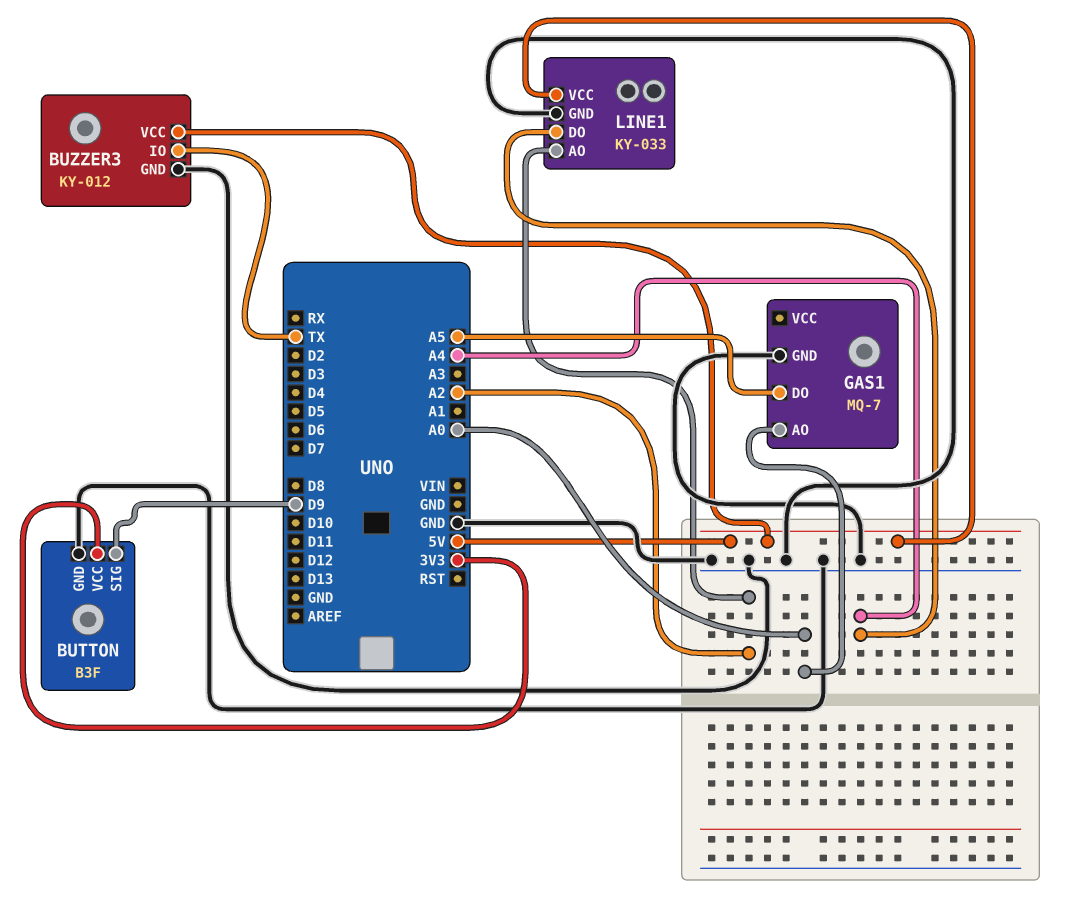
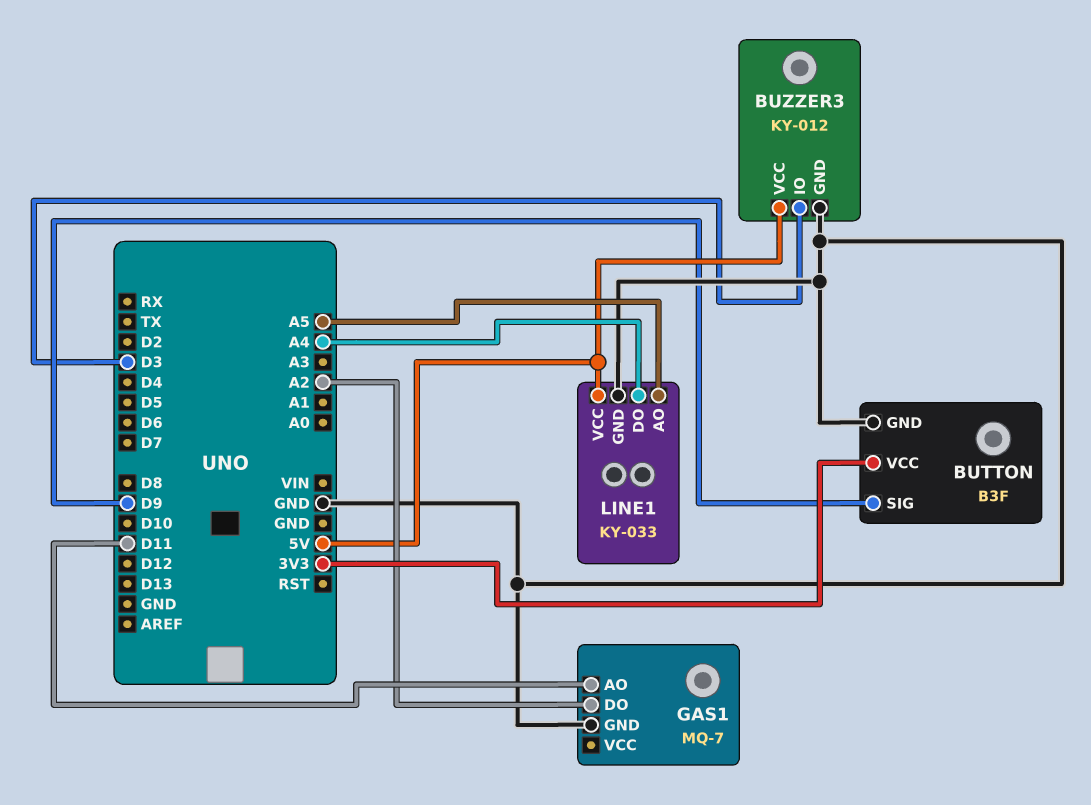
BUZZER3 pin IO: TX -> D3
GAS1 pin AO: A0 -> D11
GAS1 pin DO: A5 -> A2
LINE1 pin AO: A2 -> A5

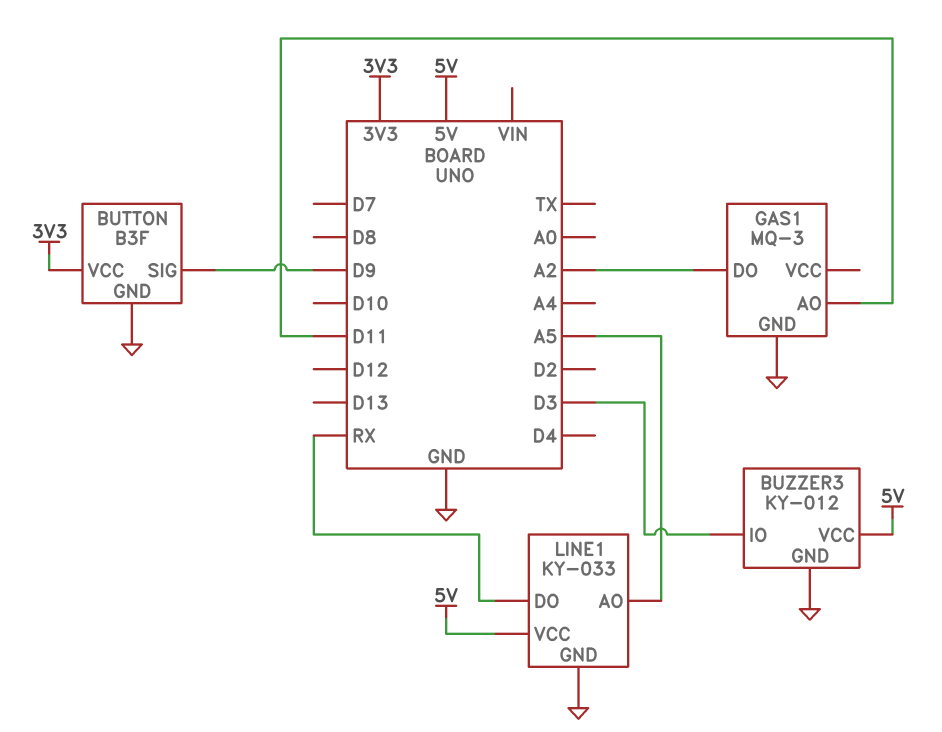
GAS1: MQ-7 -> MQ-3
LINE1 pin DO: A4 -> RX

